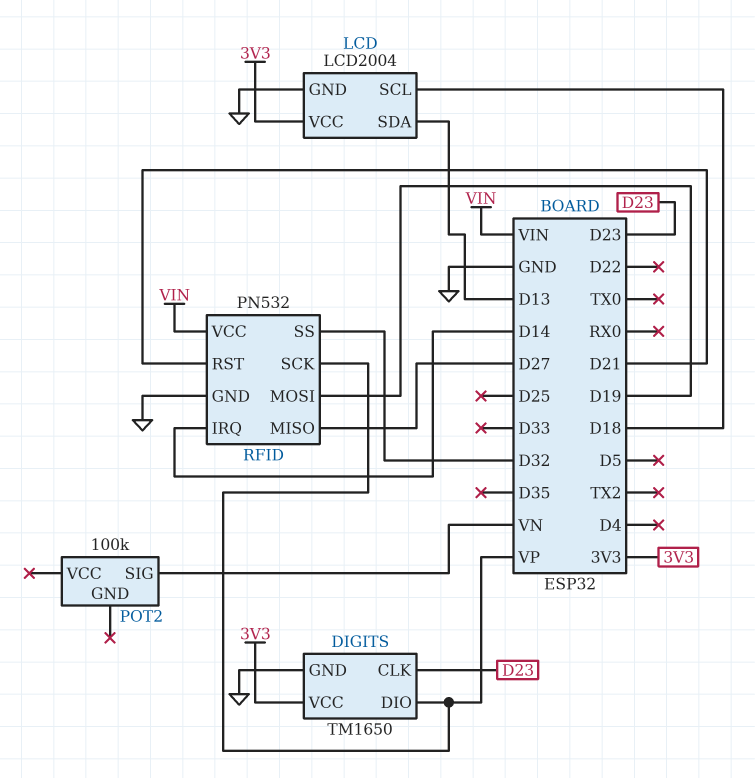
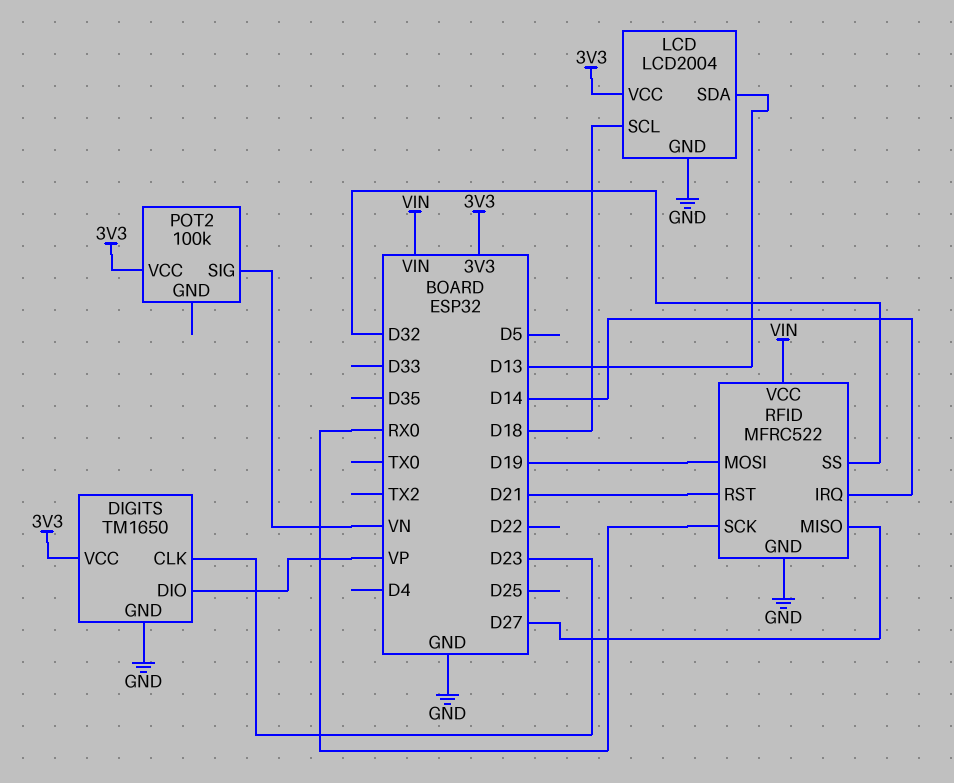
POT2 pin VCC: none -> 3V3
RFID: PN532 -> MFRC522
RFID pin SCK: VP -> RX0

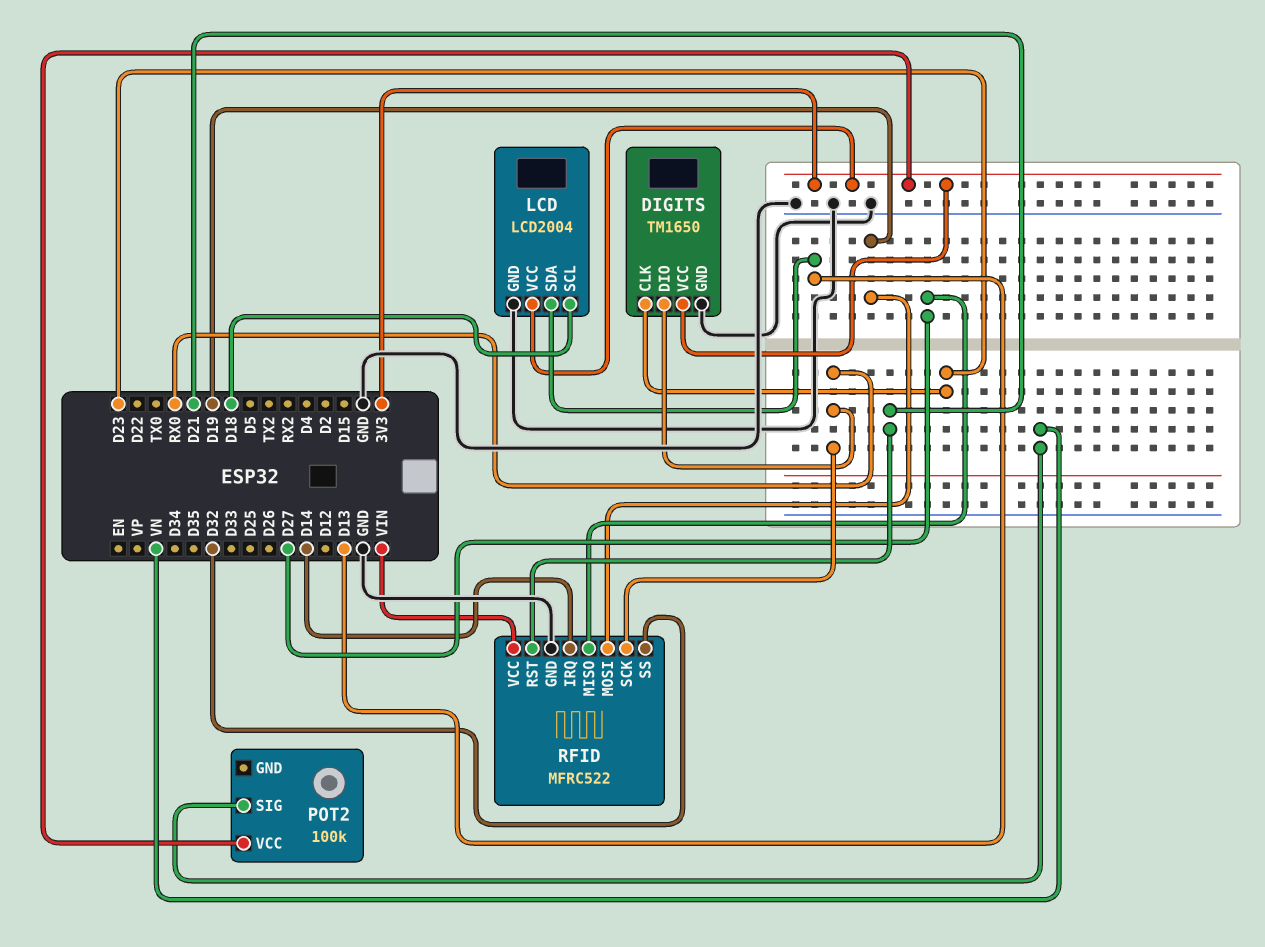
DIGITS pin DIO: VP -> RX0

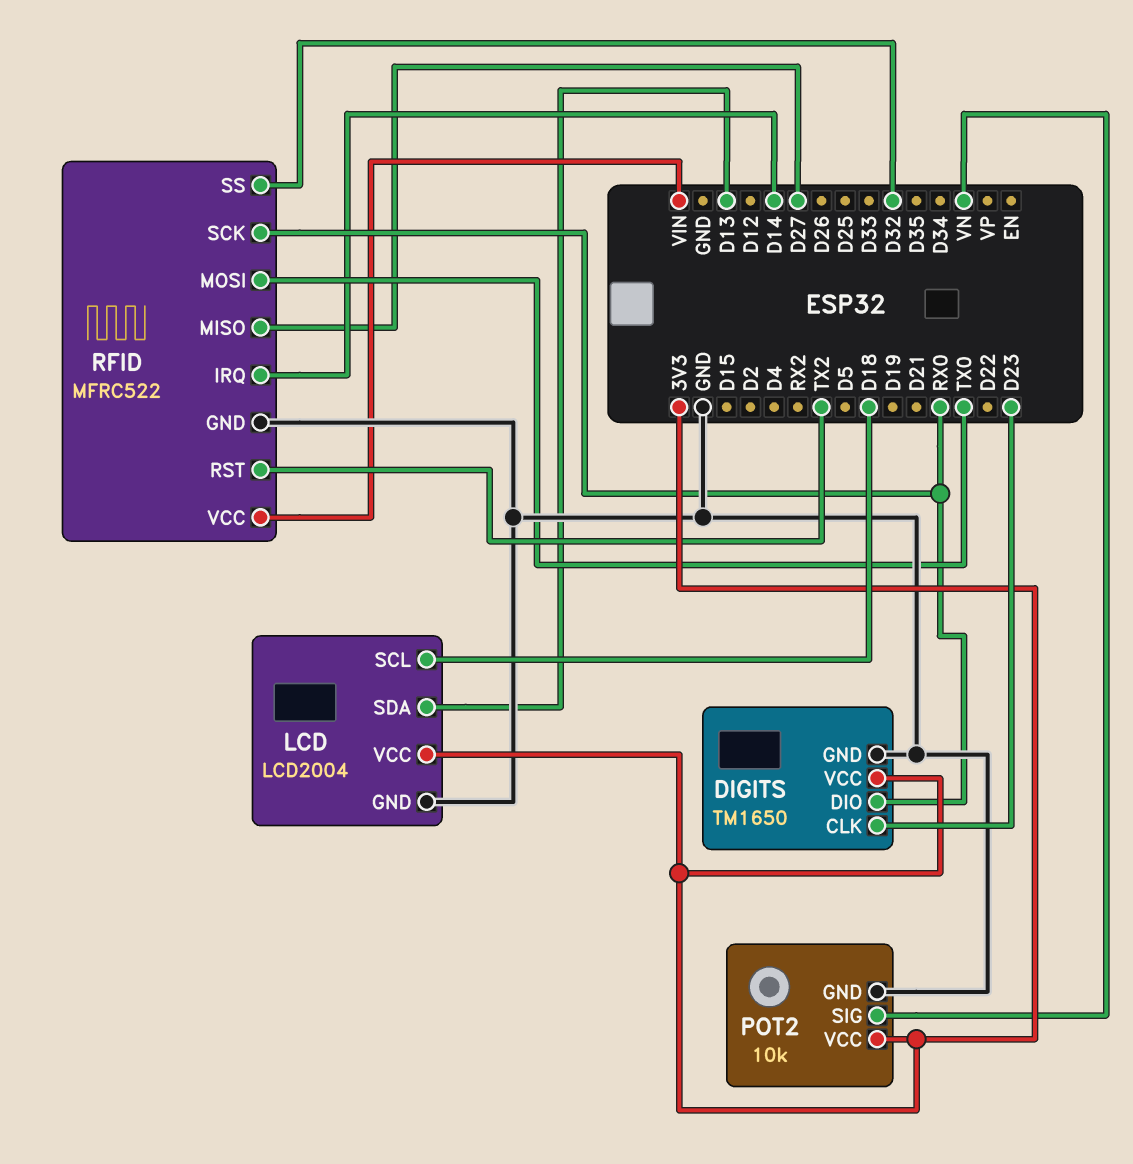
POT2: 100k -> 10k
POT2 pin GND: none -> GND
RFID pin MOSI: D19 -> TX0
RFID pin RST: D21 -> TX2

